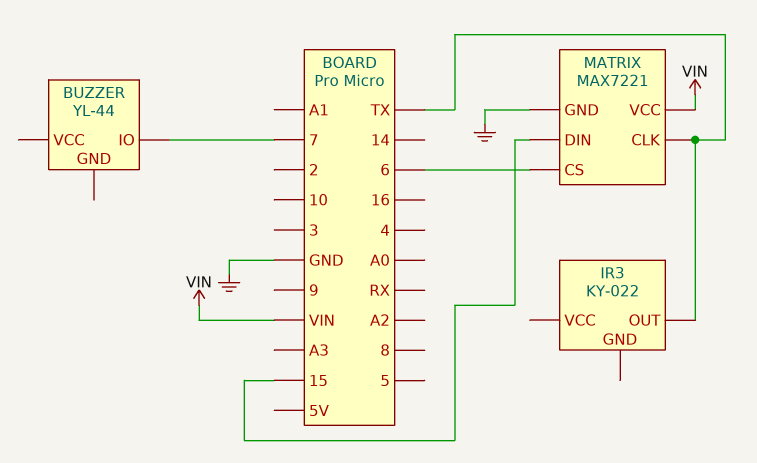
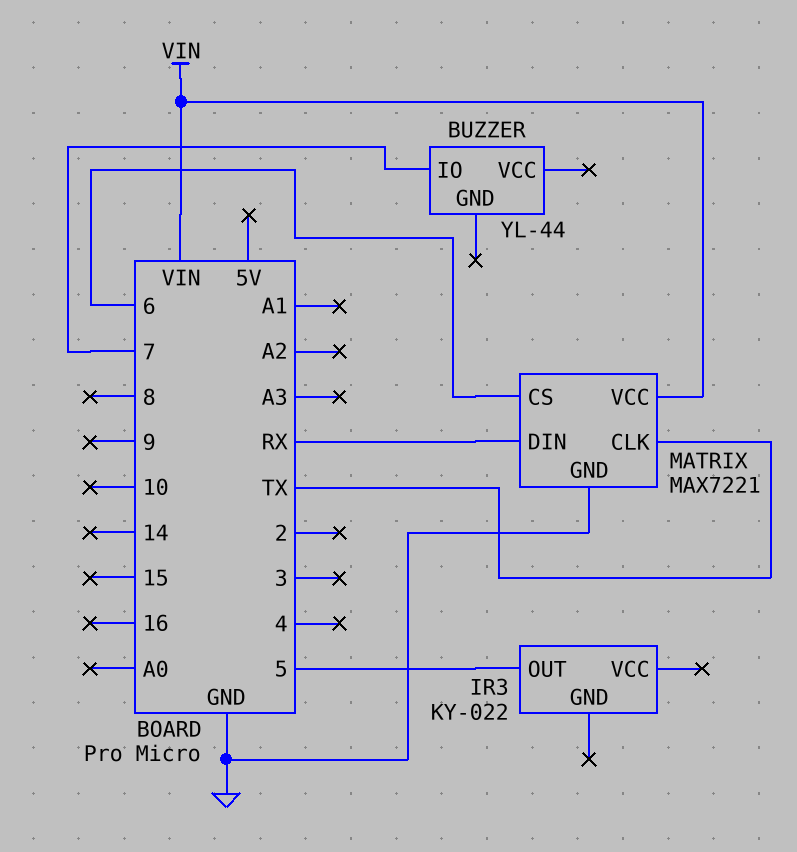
IR3 pin OUT: TX -> 5
MATRIX pin DIN: 15 -> RX

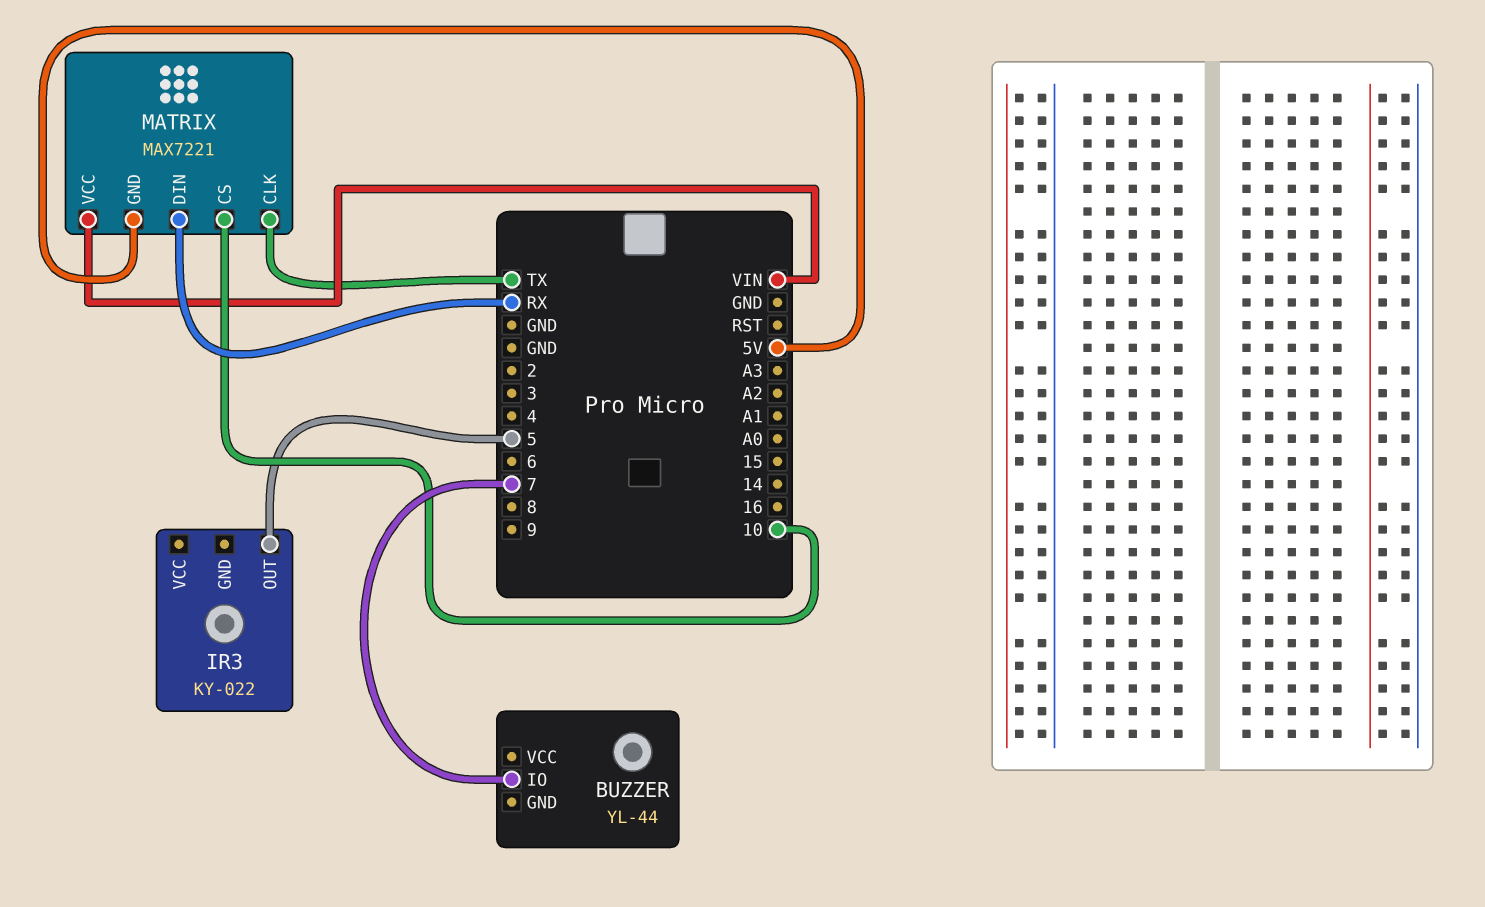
MATRIX pin CS: 6 -> 10
MATRIX pin GND: GND -> 5V

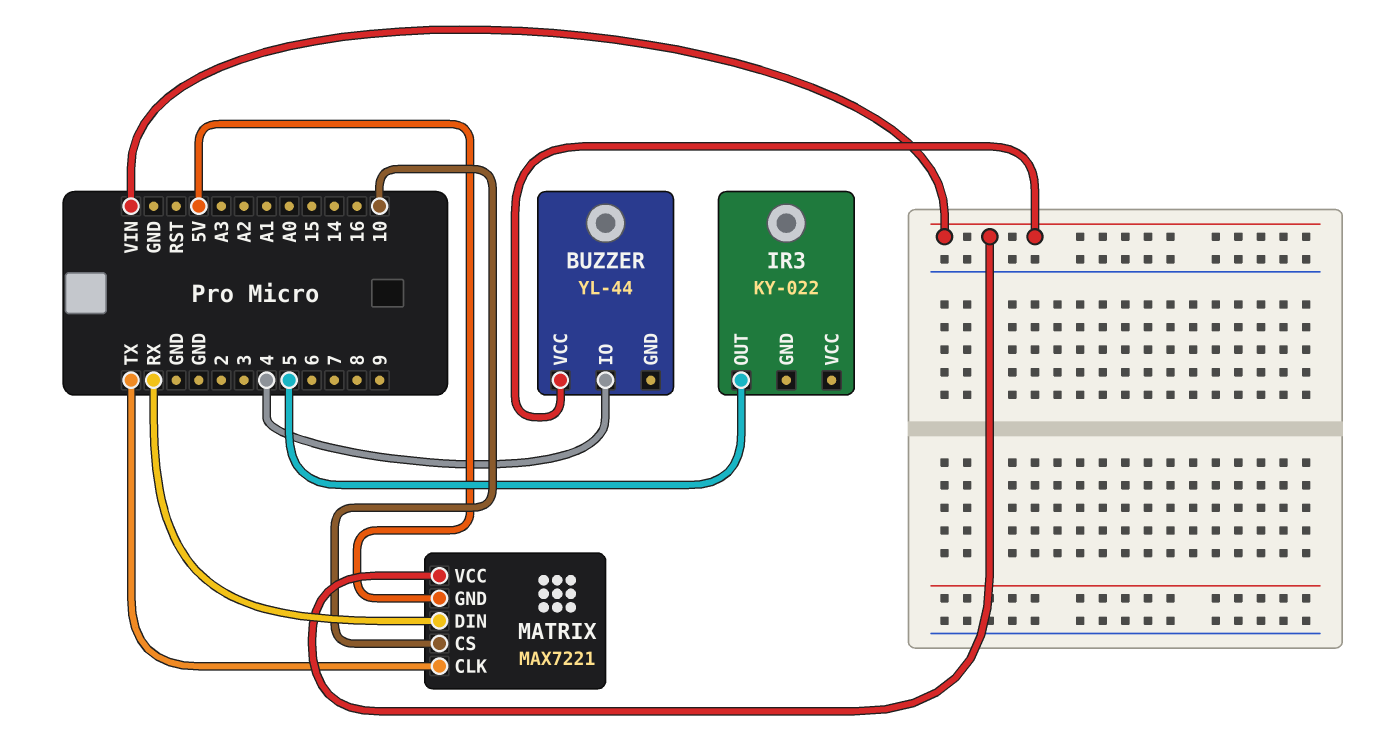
BUZZER pin IO: 7 -> 4
BUZZER pin VCC: none -> VIN

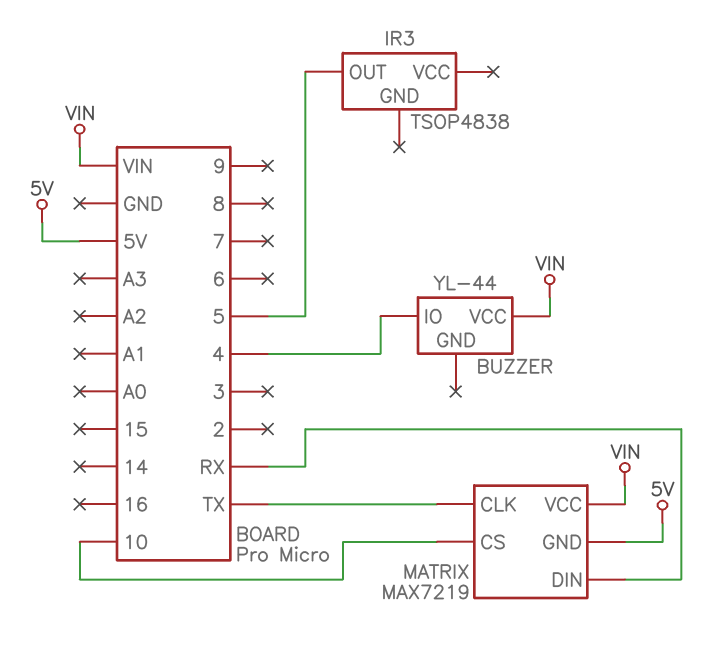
IR3: KY-022 -> TSOP4838
MATRIX: MAX7221 -> MAX7219

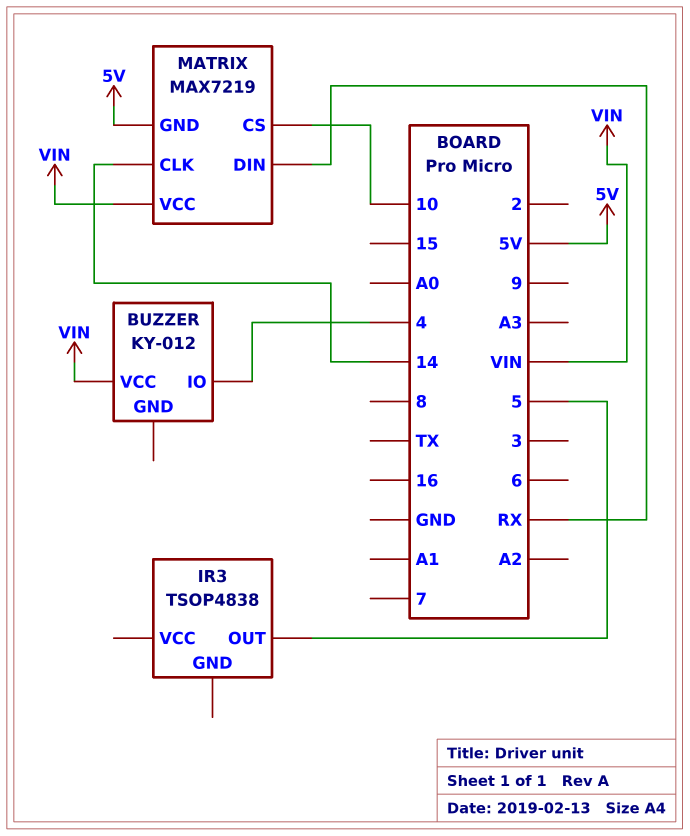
BUZZER: YL-44 -> KY-012
MATRIX pin CLK: TX -> 14

